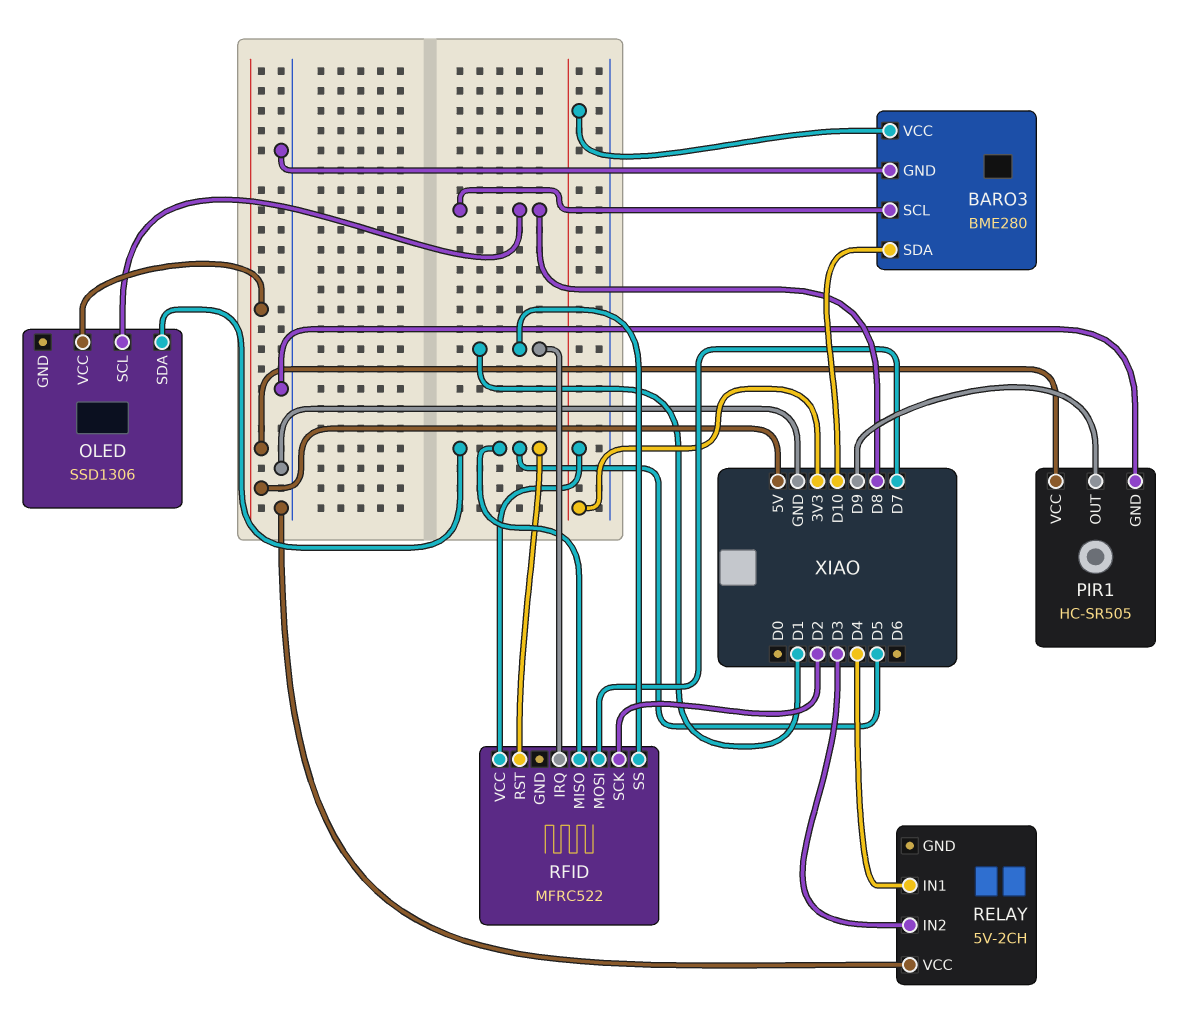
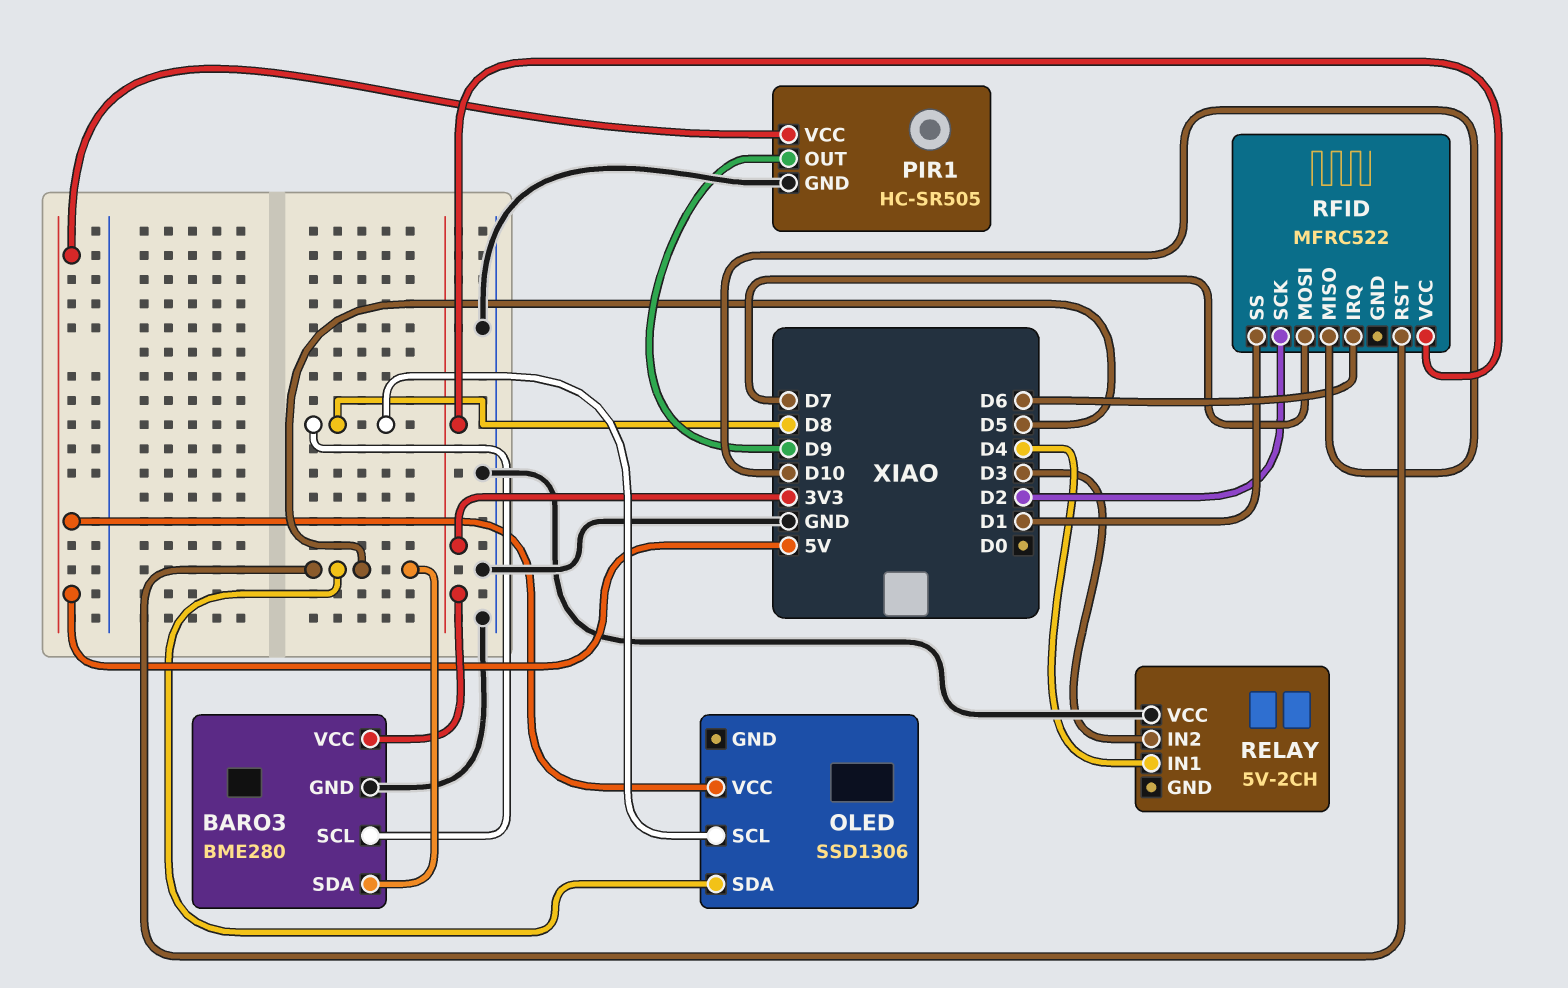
BARO3 pin SDA: D10 -> D5
RFID pin IRQ: D1 -> D6
RFID pin MISO: D5 -> D10

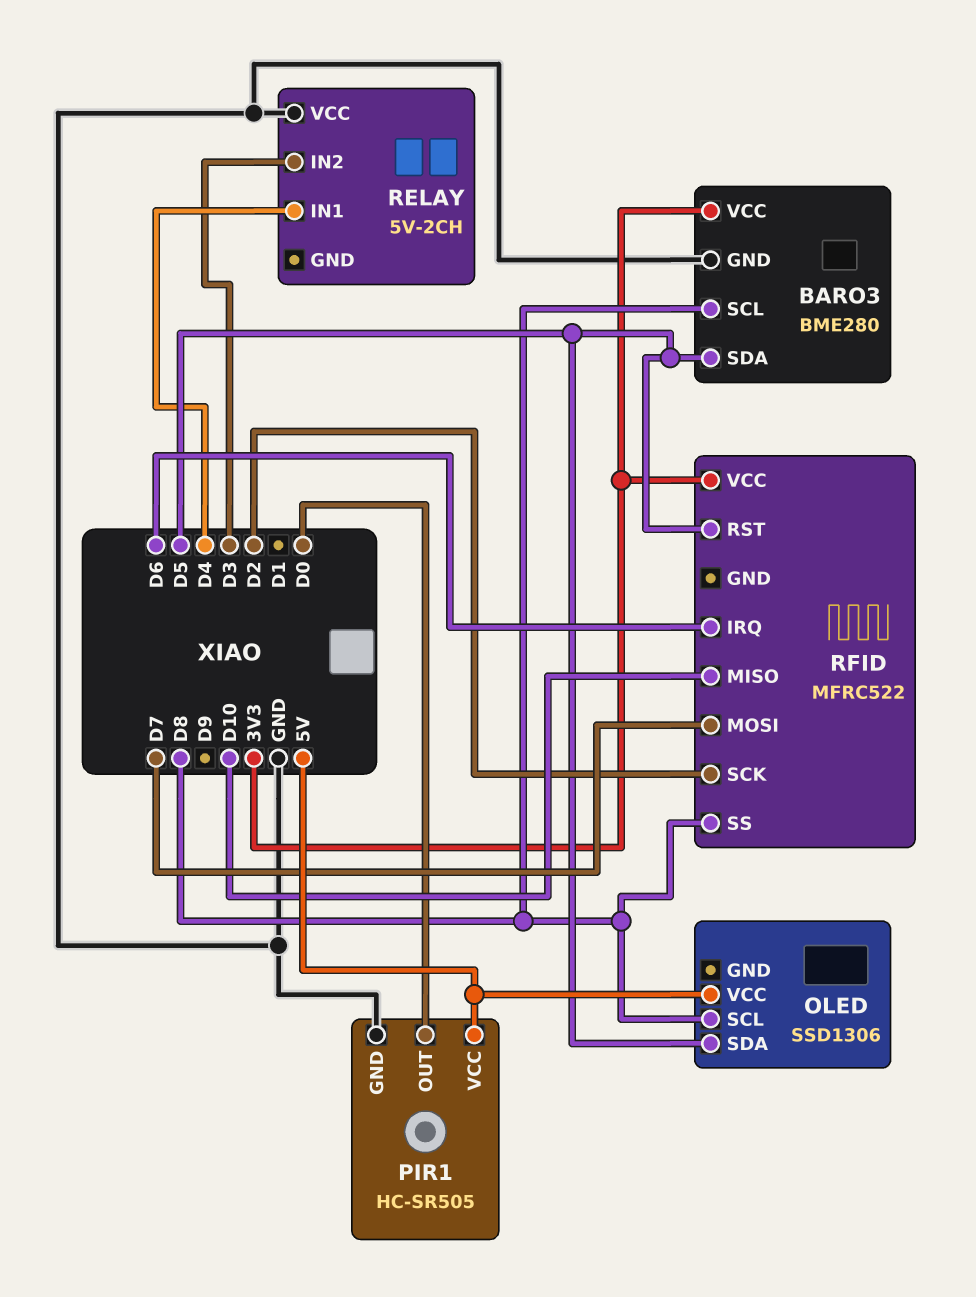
PIR1 pin OUT: D9 -> D0
RFID pin SS: D1 -> D8

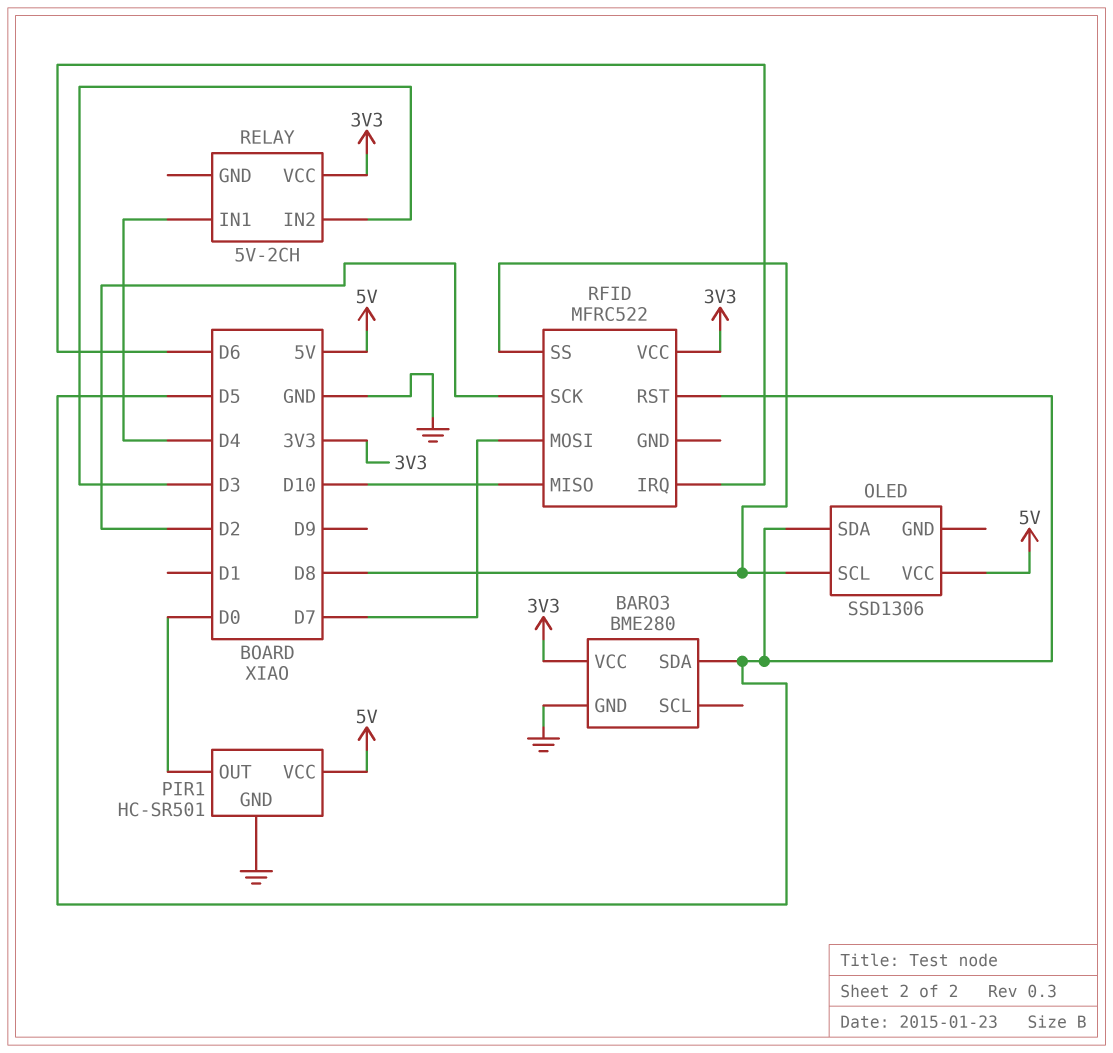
BARO3 pin SCL: D8 -> none
PIR1: HC-SR505 -> HC-SR501
RELAY pin VCC: GND -> 3V3

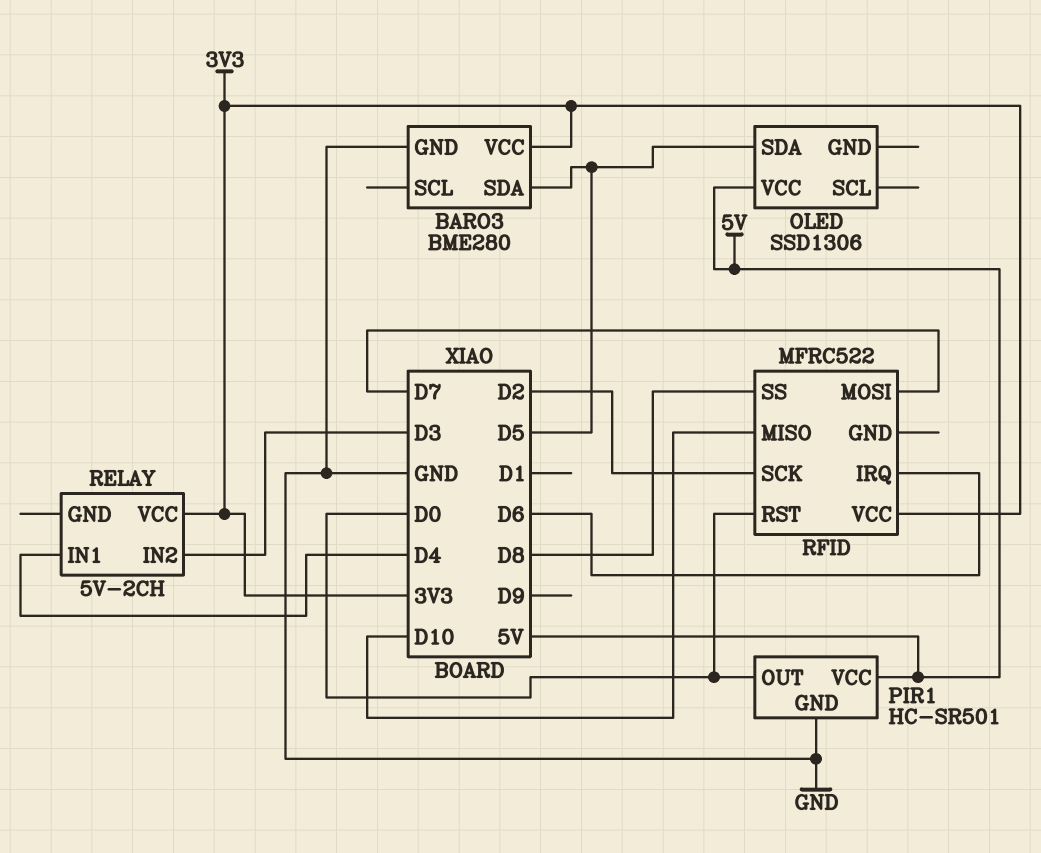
OLED pin SCL: D8 -> none
RFID pin RST: D5 -> D0

